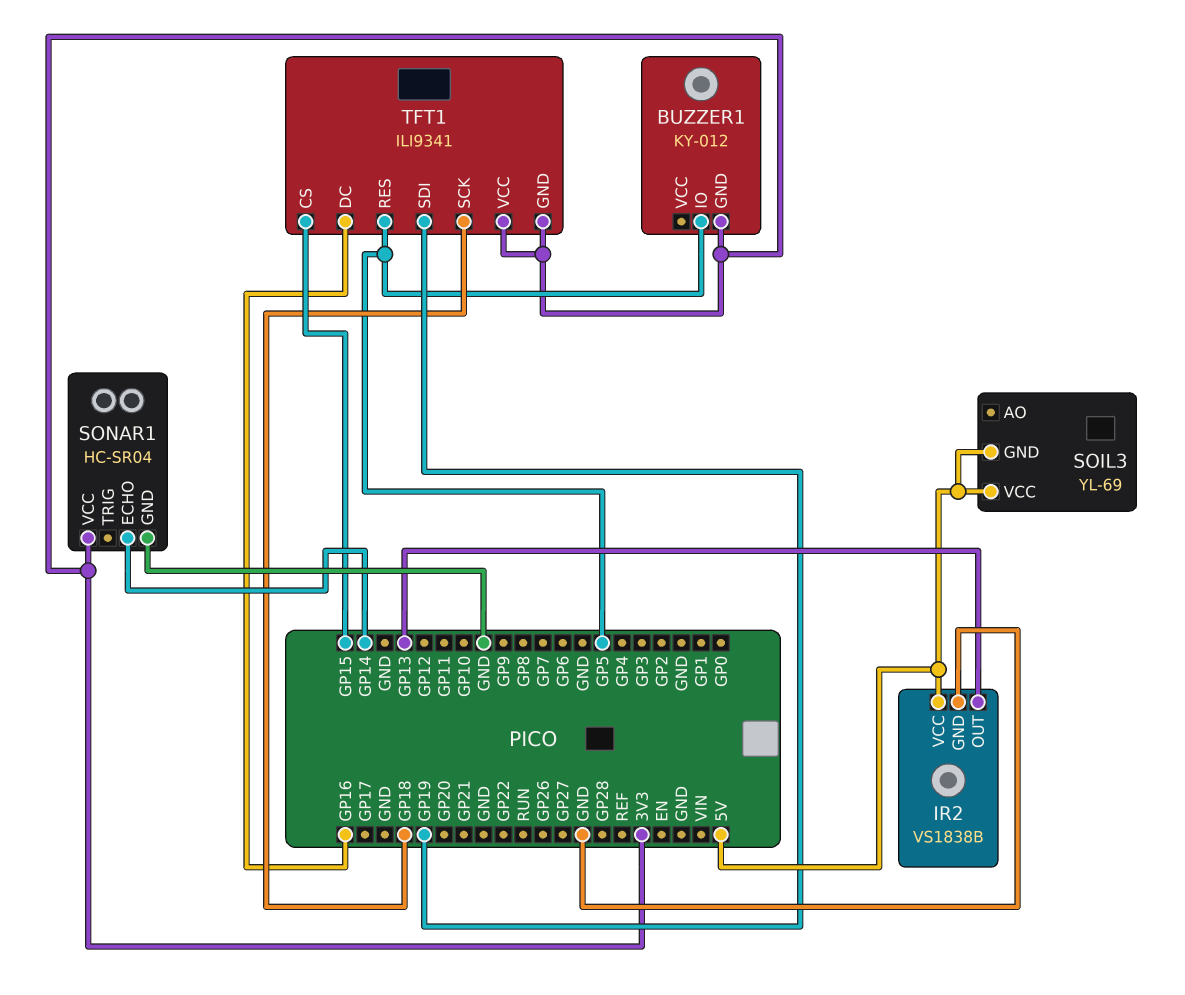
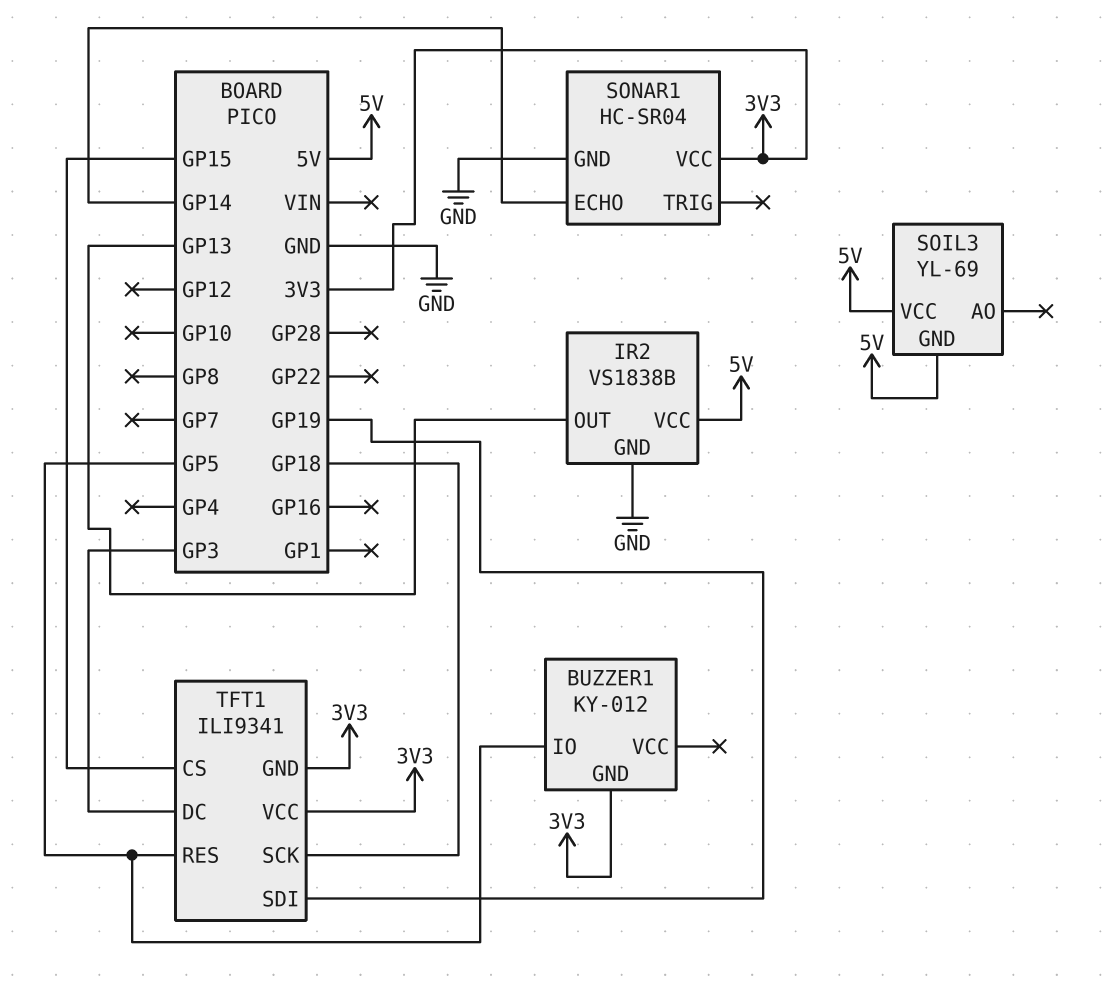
TFT1 pin DC: GP16 -> GP3

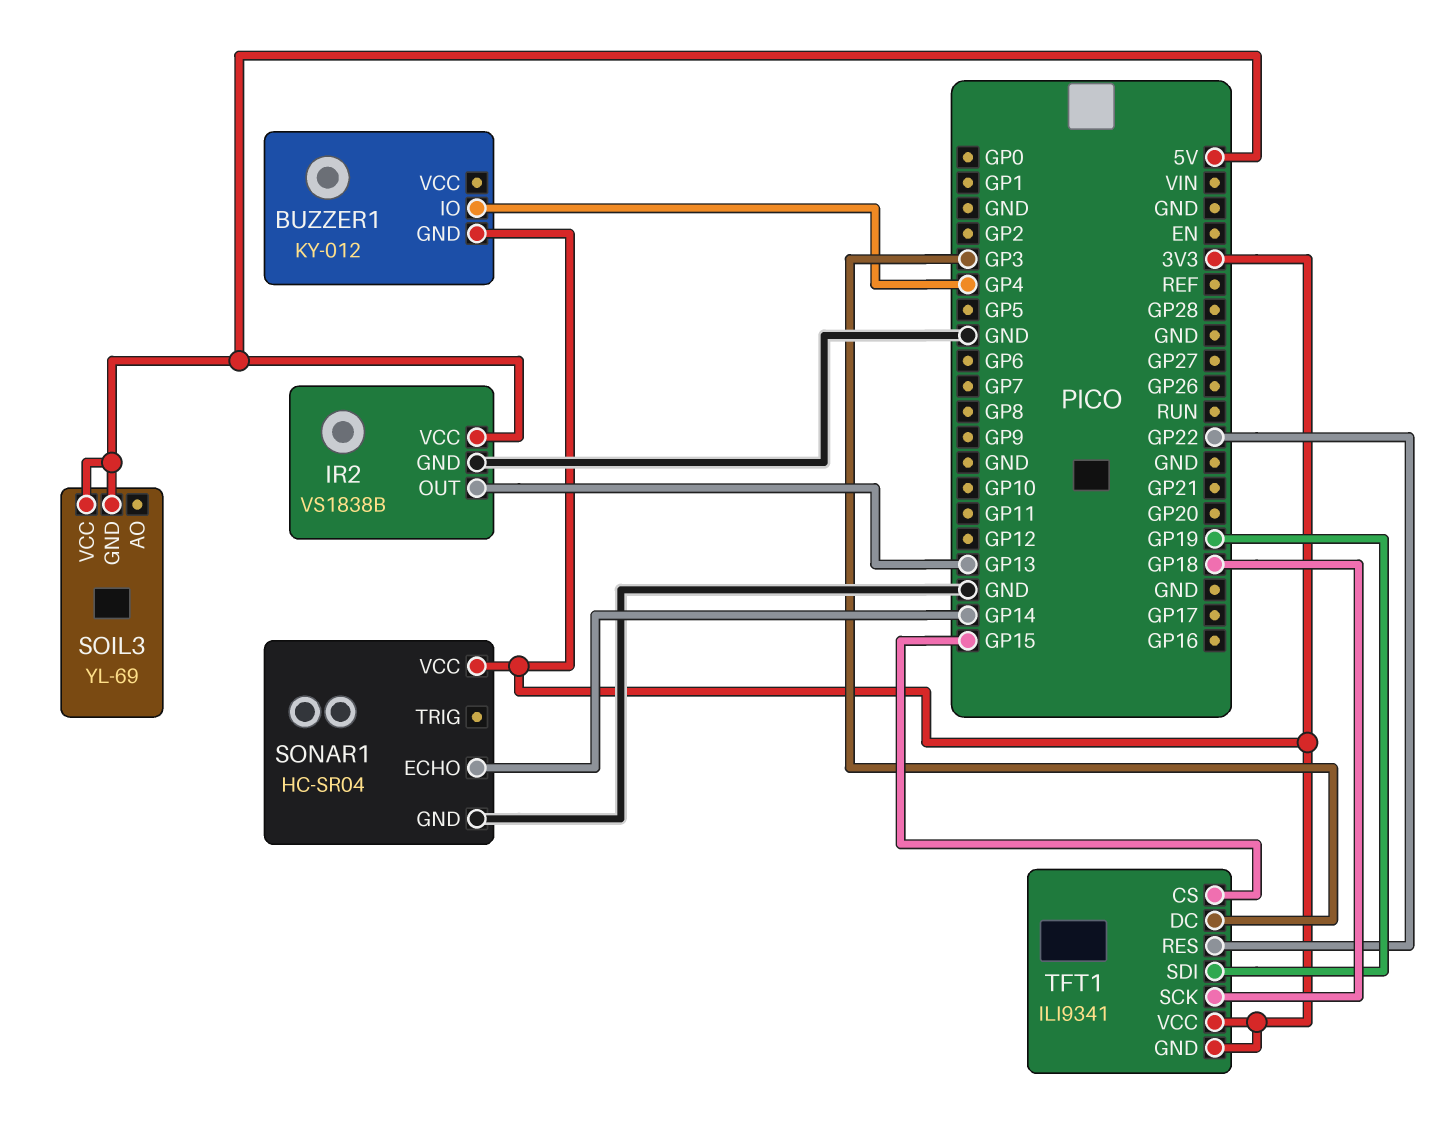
BUZZER1 pin IO: GP5 -> GP4
TFT1 pin RES: GP5 -> GP22

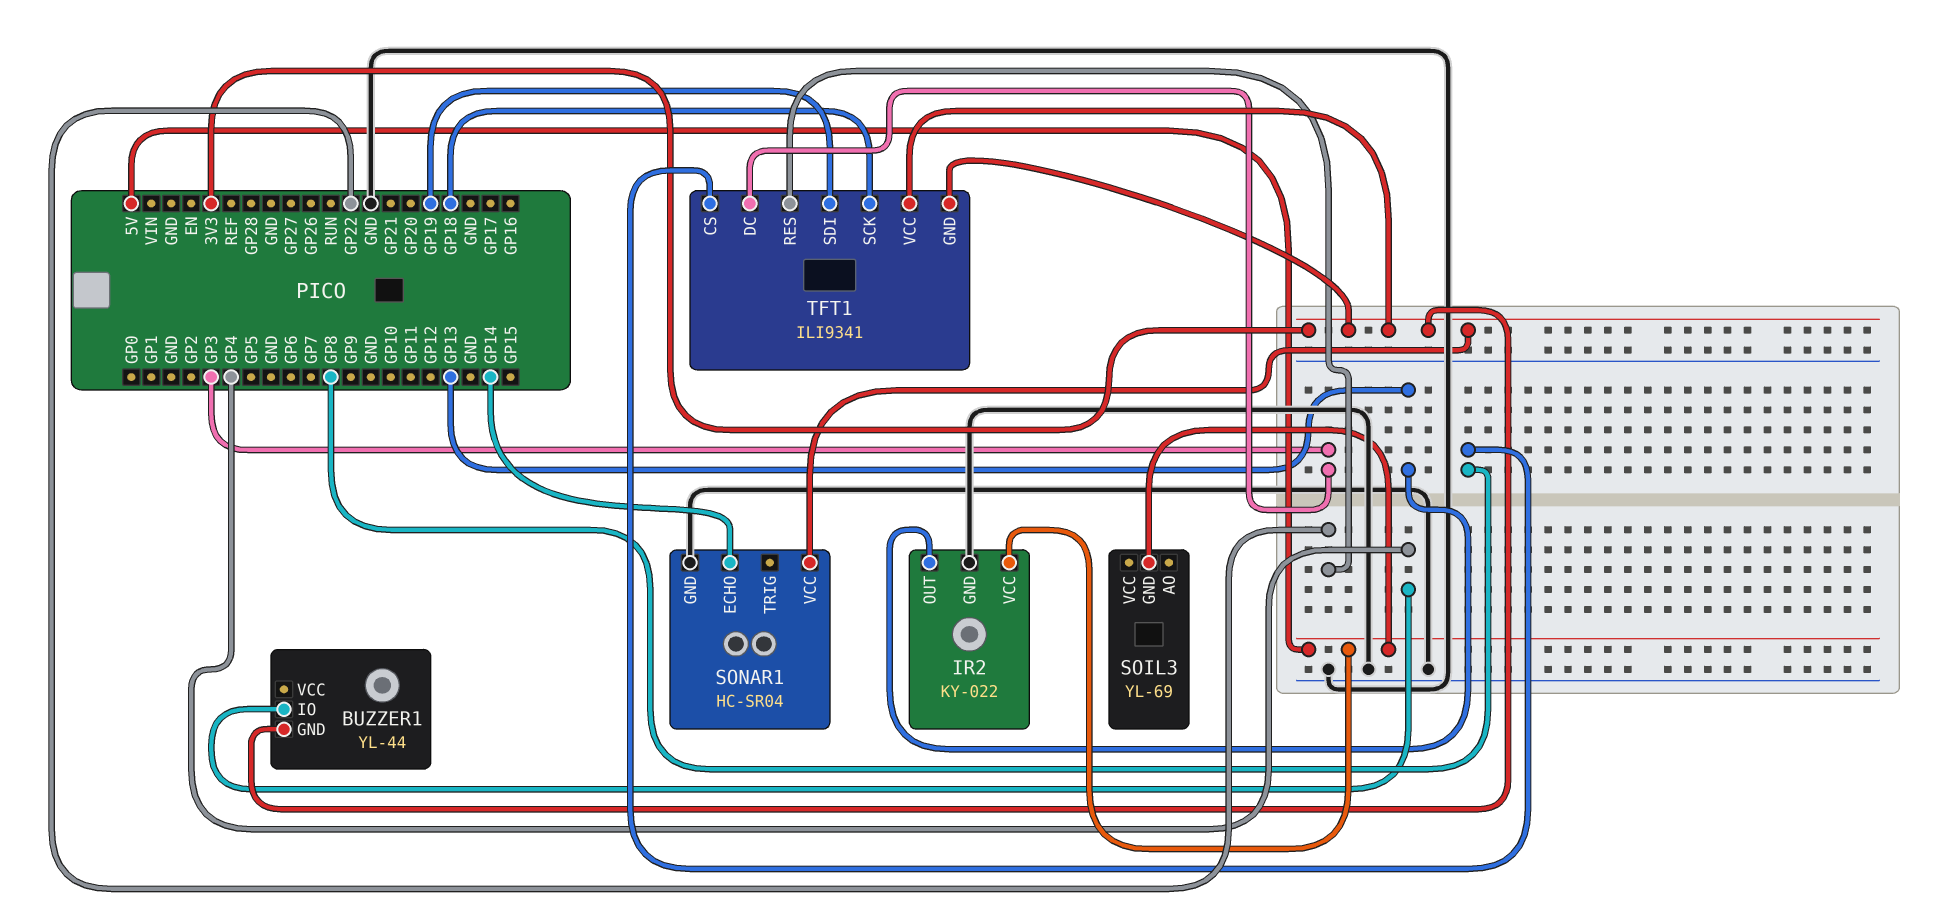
BUZZER1: KY-012 -> YL-44
IR2: VS1838B -> KY-022
SOIL3 pin VCC: 5V -> none
TFT1 pin CS: GP15 -> GP8

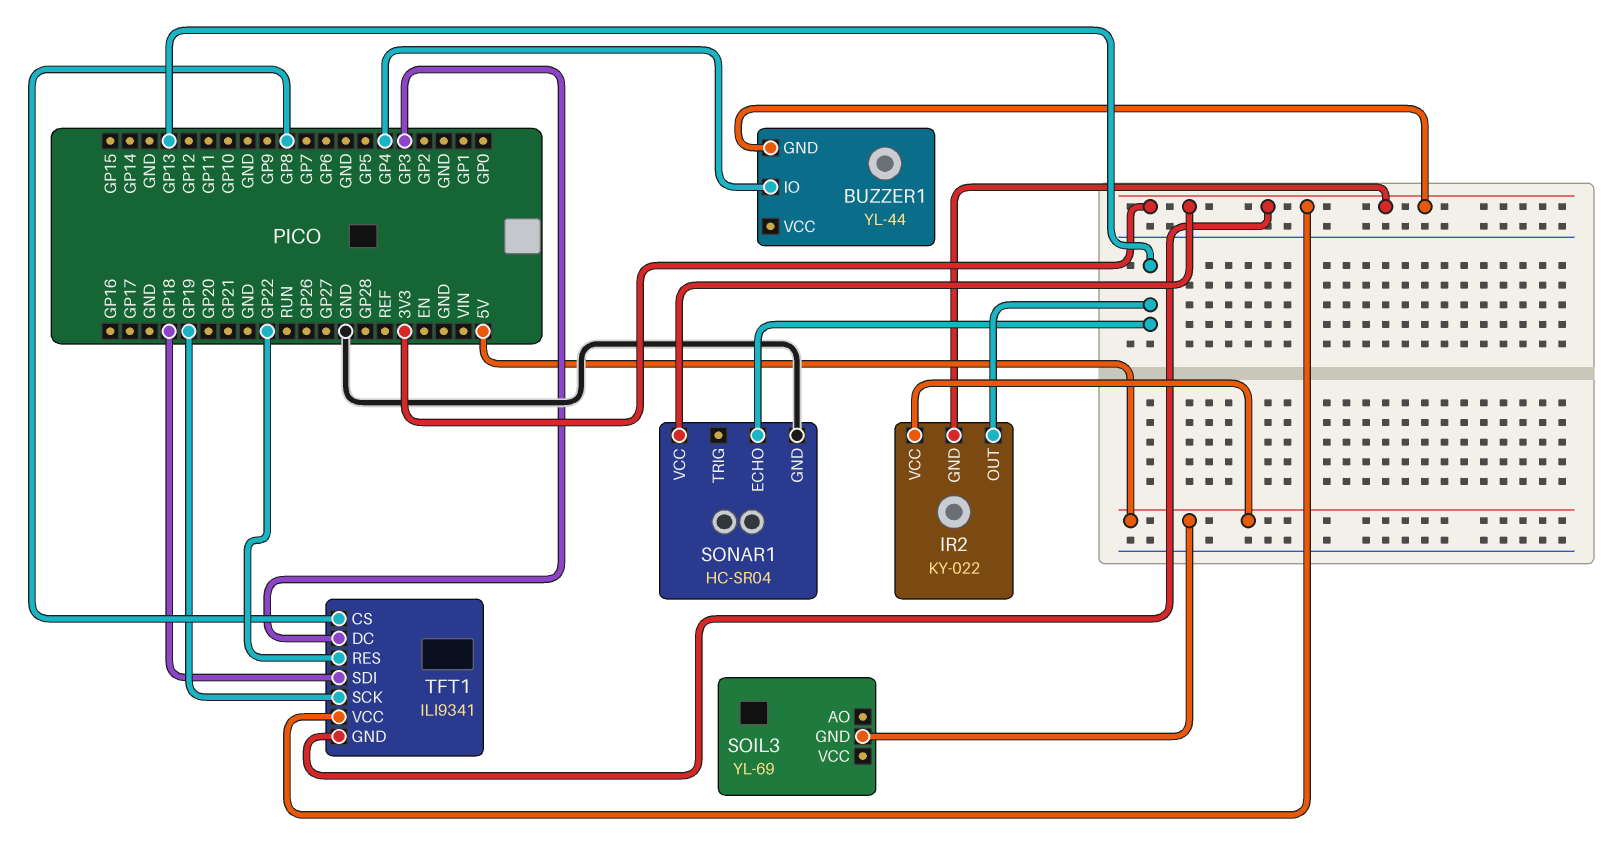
IR2 pin GND: GND -> 3V3
SONAR1 pin ECHO: GP14 -> GP13
TFT1 pin SCK: GP18 -> GP19
TFT1 pin SDI: GP19 -> GP18

